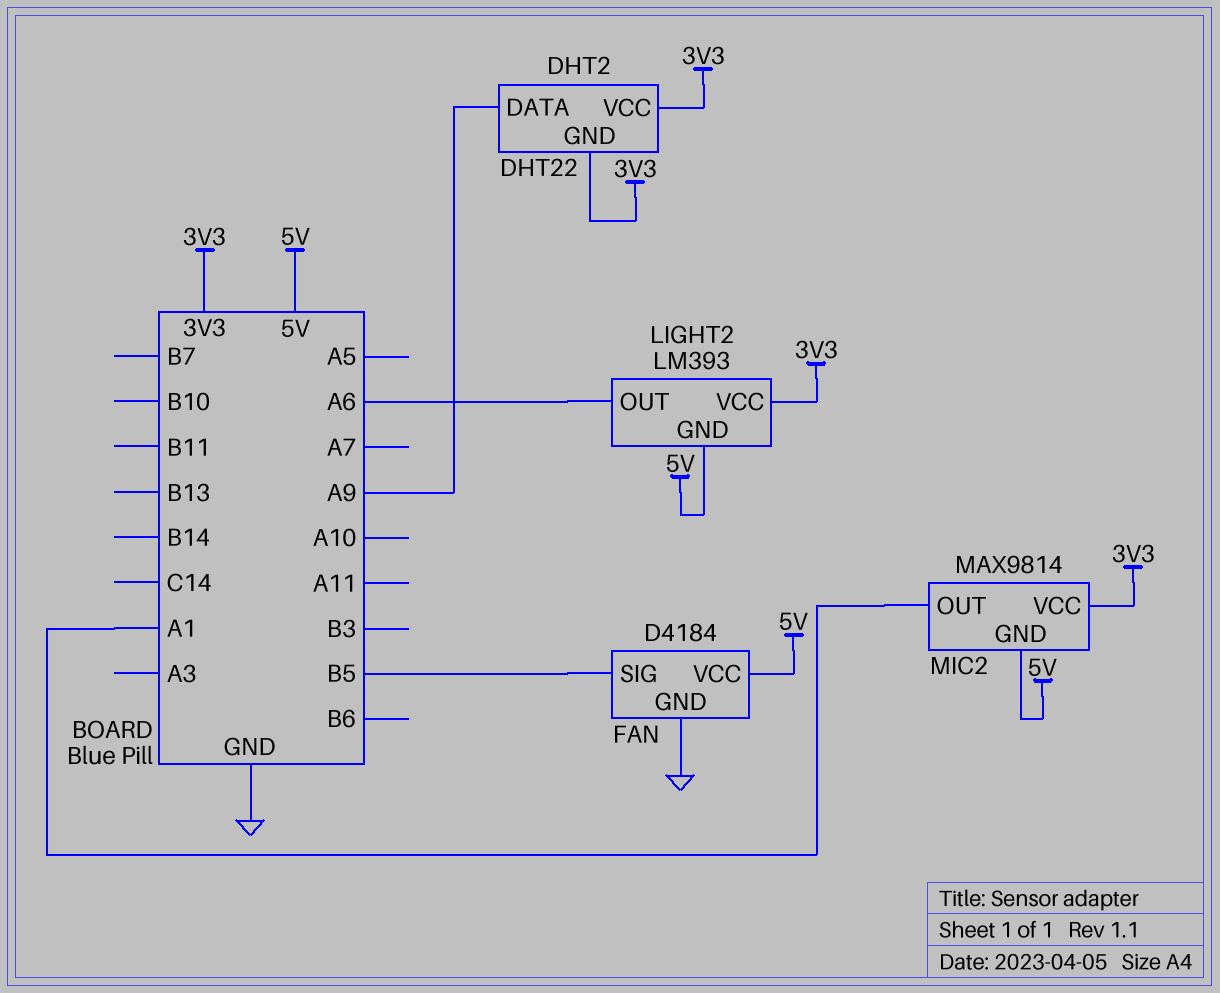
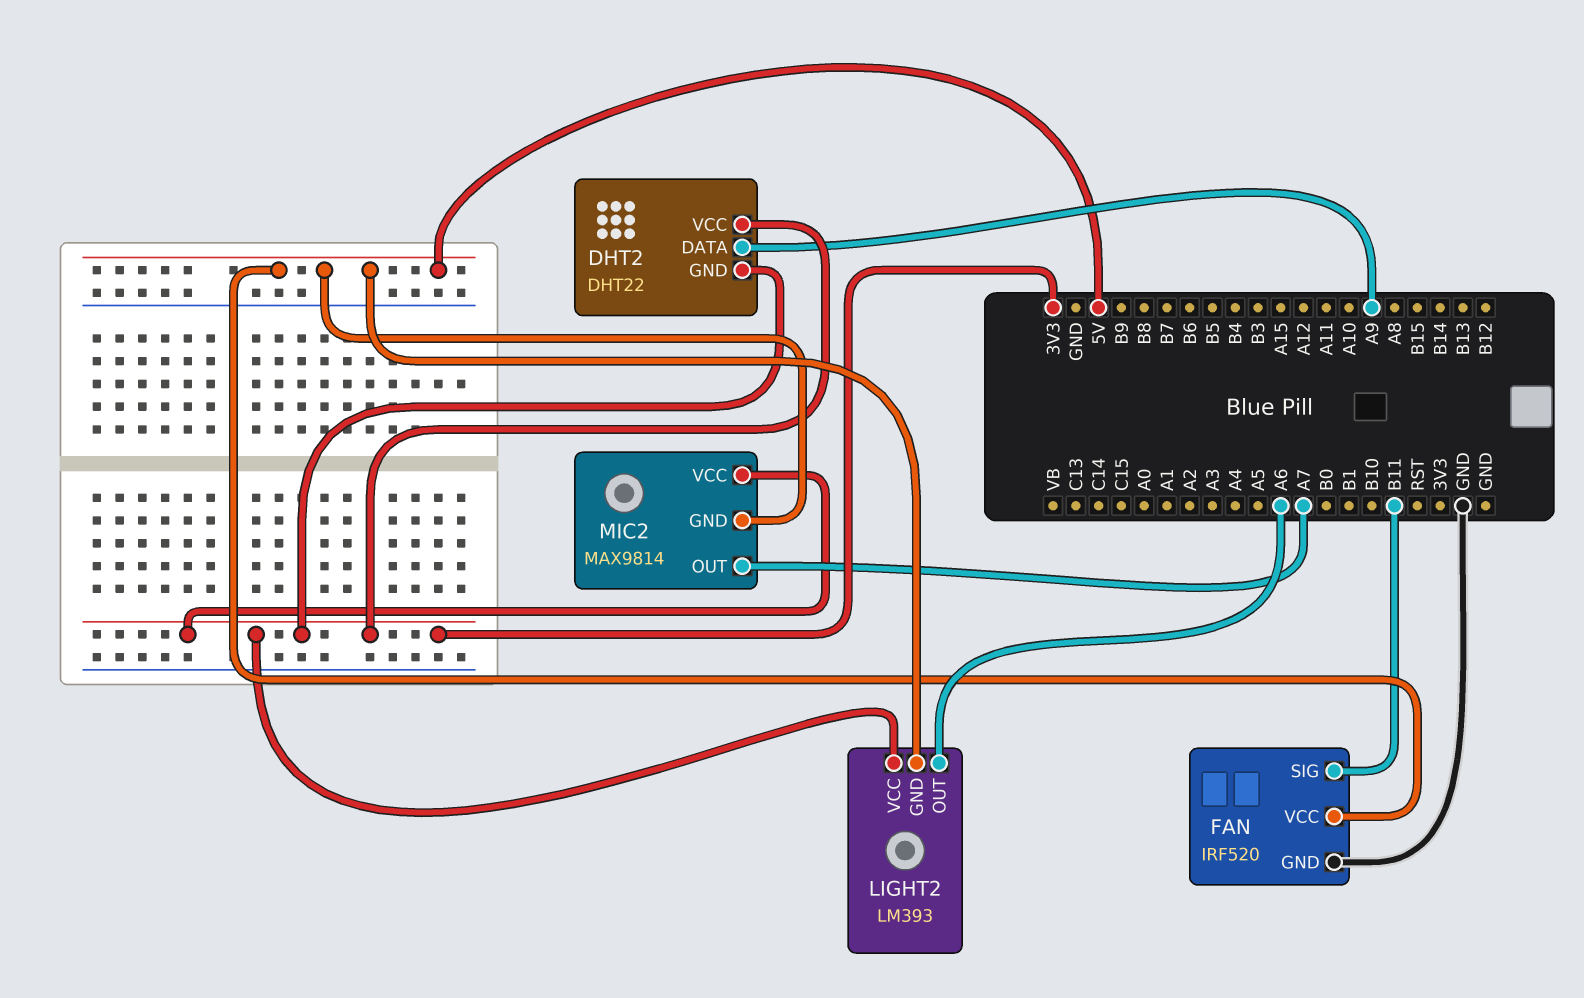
FAN: D4184 -> IRF520
FAN pin SIG: B5 -> B11
MIC2 pin OUT: A1 -> A7

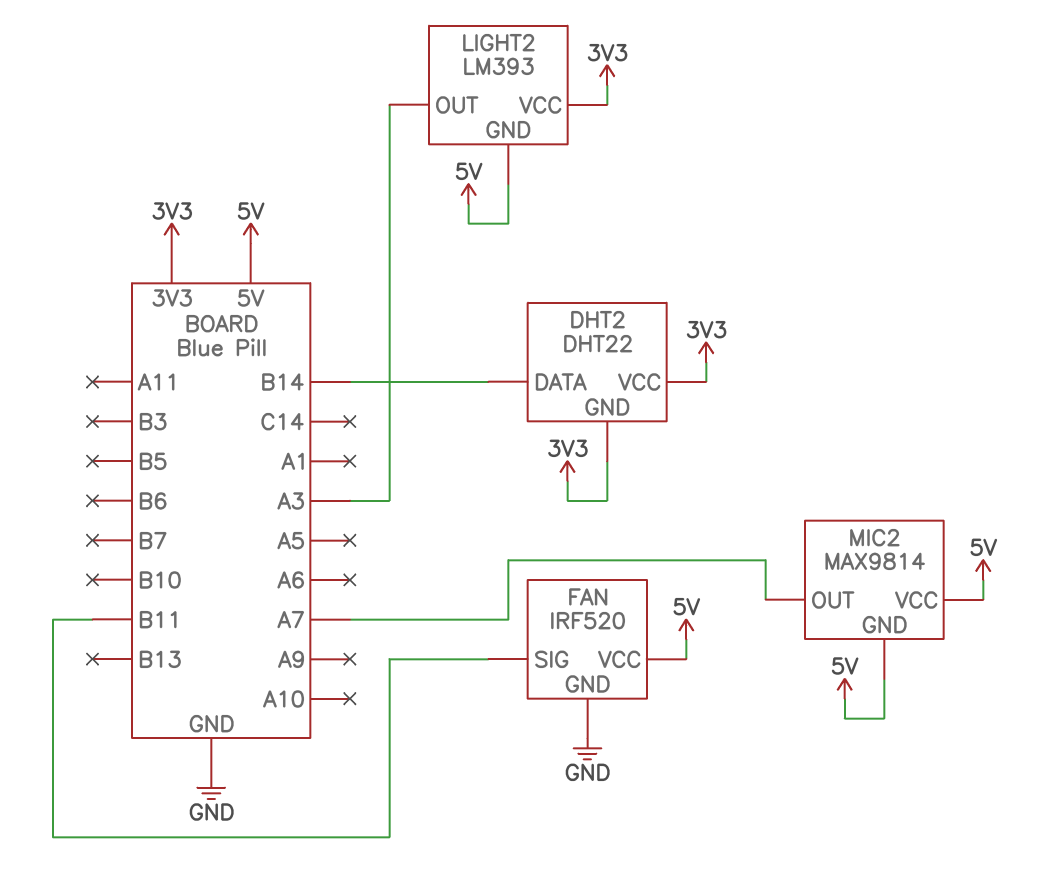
DHT2 pin DATA: A9 -> B14
LIGHT2 pin OUT: A6 -> A3
MIC2 pin VCC: 3V3 -> 5V

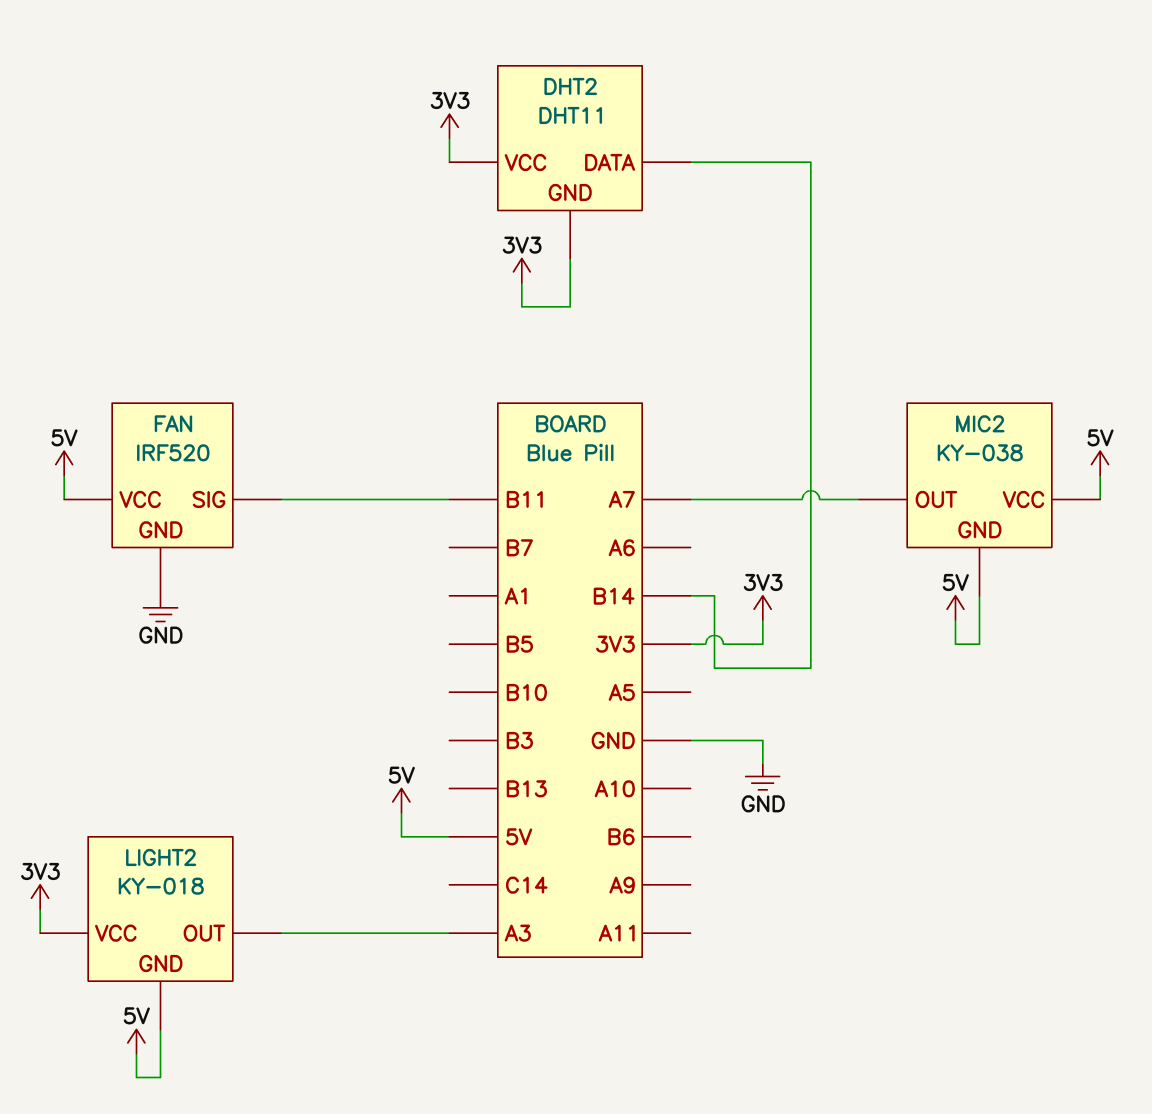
DHT2: DHT22 -> DHT11
LIGHT2: LM393 -> KY-018
MIC2: MAX9814 -> KY-038

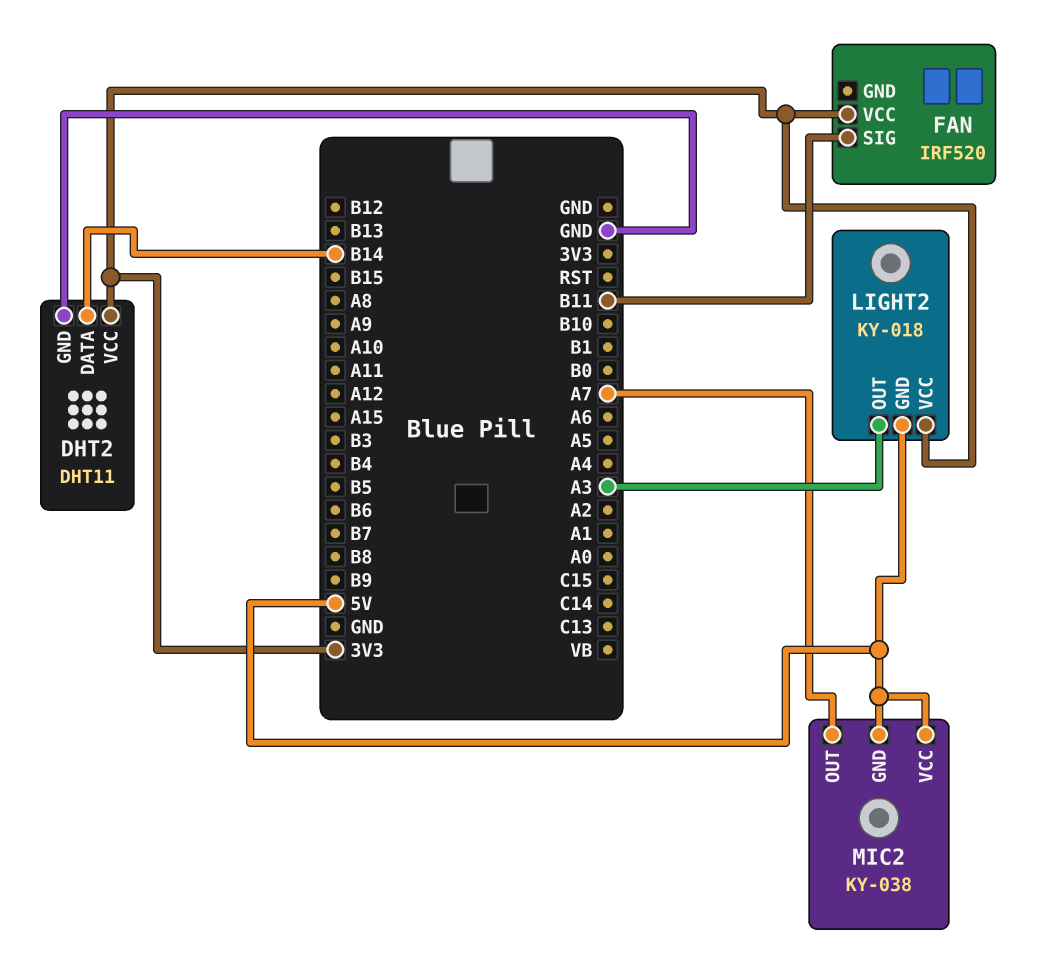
DHT2 pin GND: 3V3 -> GND
FAN pin GND: GND -> none
FAN pin VCC: 5V -> 3V3

